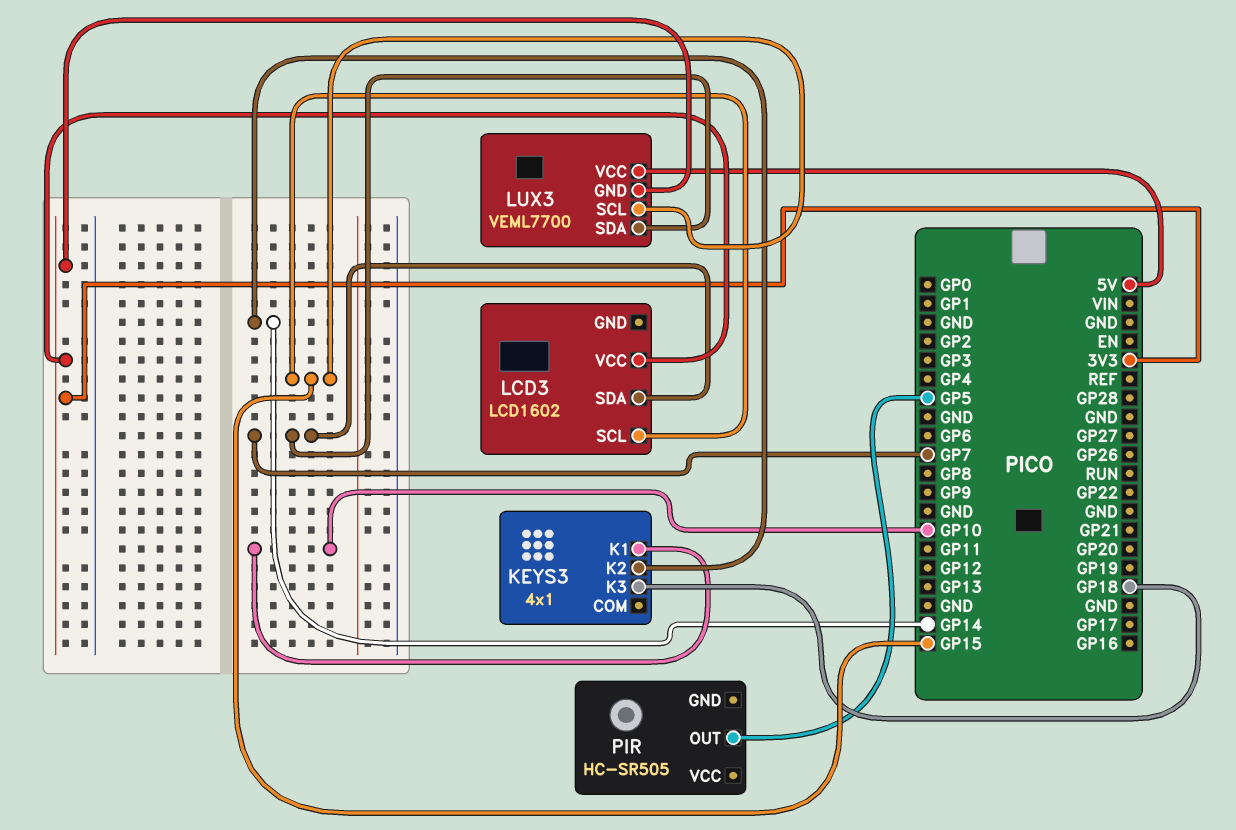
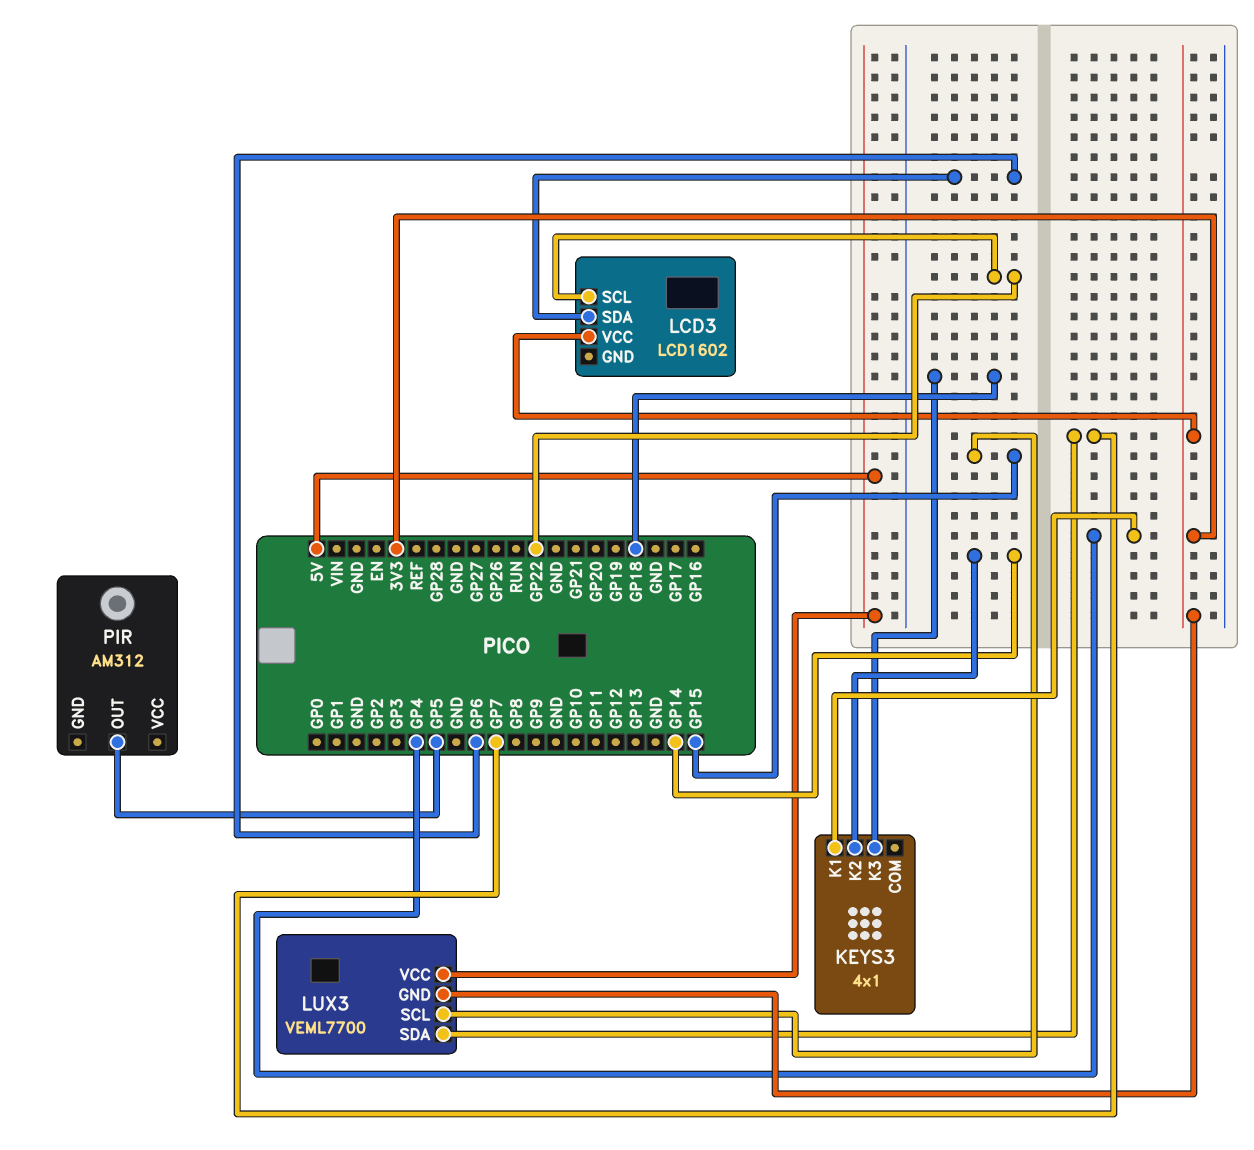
KEYS3 pin K1: GP10 -> GP4
LCD3 pin SCL: GP15 -> GP22
LCD3 pin SDA: GP7 -> GP6
PIR: HC-SR505 -> AM312

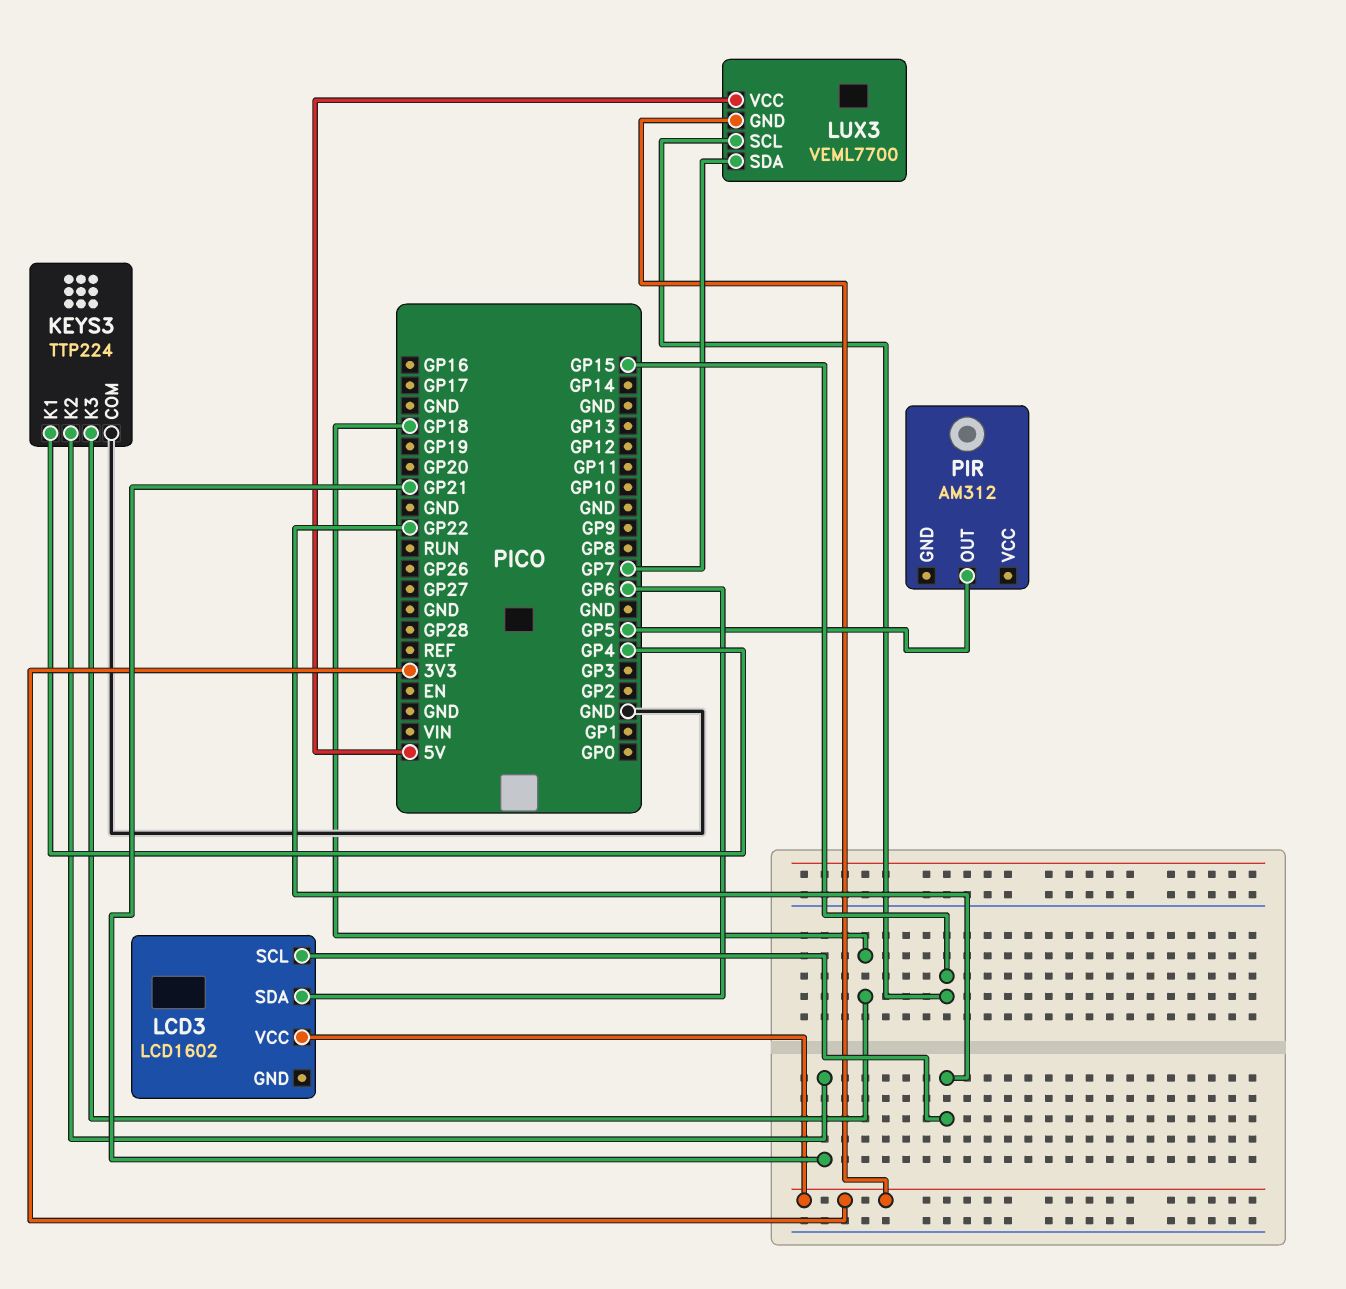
KEYS3: 4x1 -> TTP224
KEYS3 pin COM: none -> GND
KEYS3 pin K2: GP14 -> GP21

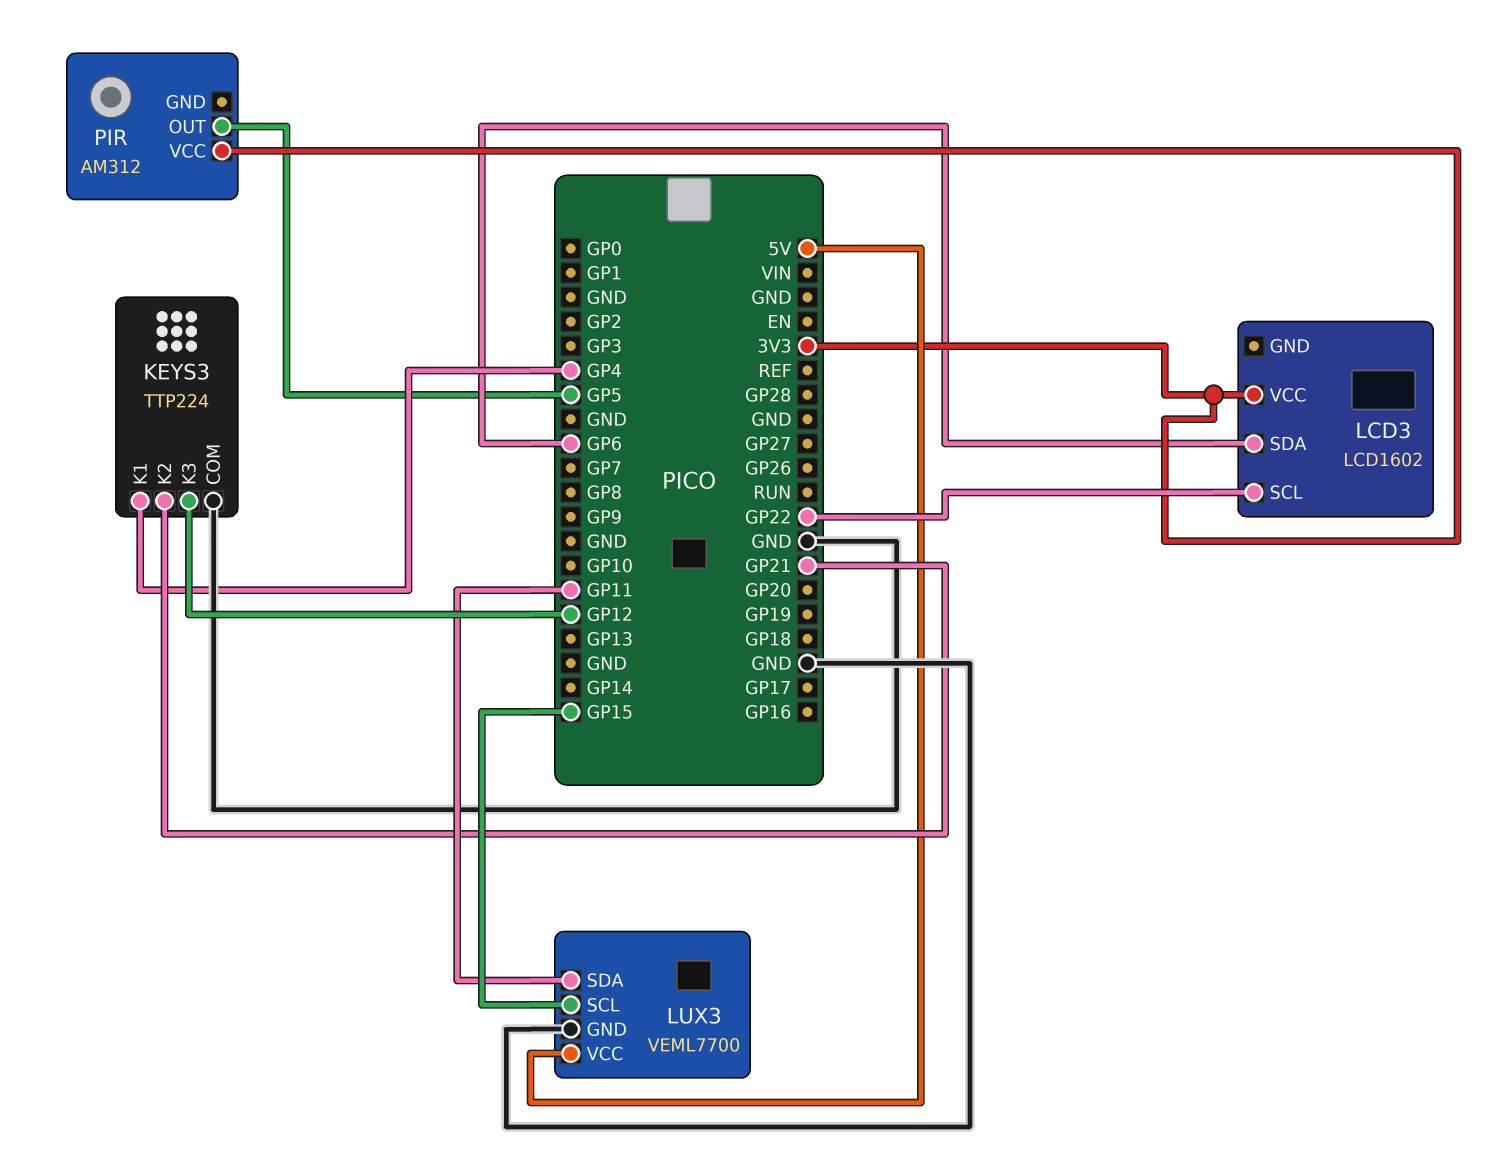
KEYS3 pin K3: GP18 -> GP12
LUX3 pin GND: 3V3 -> GND
LUX3 pin SDA: GP7 -> GP11
PIR pin VCC: none -> 3V3

